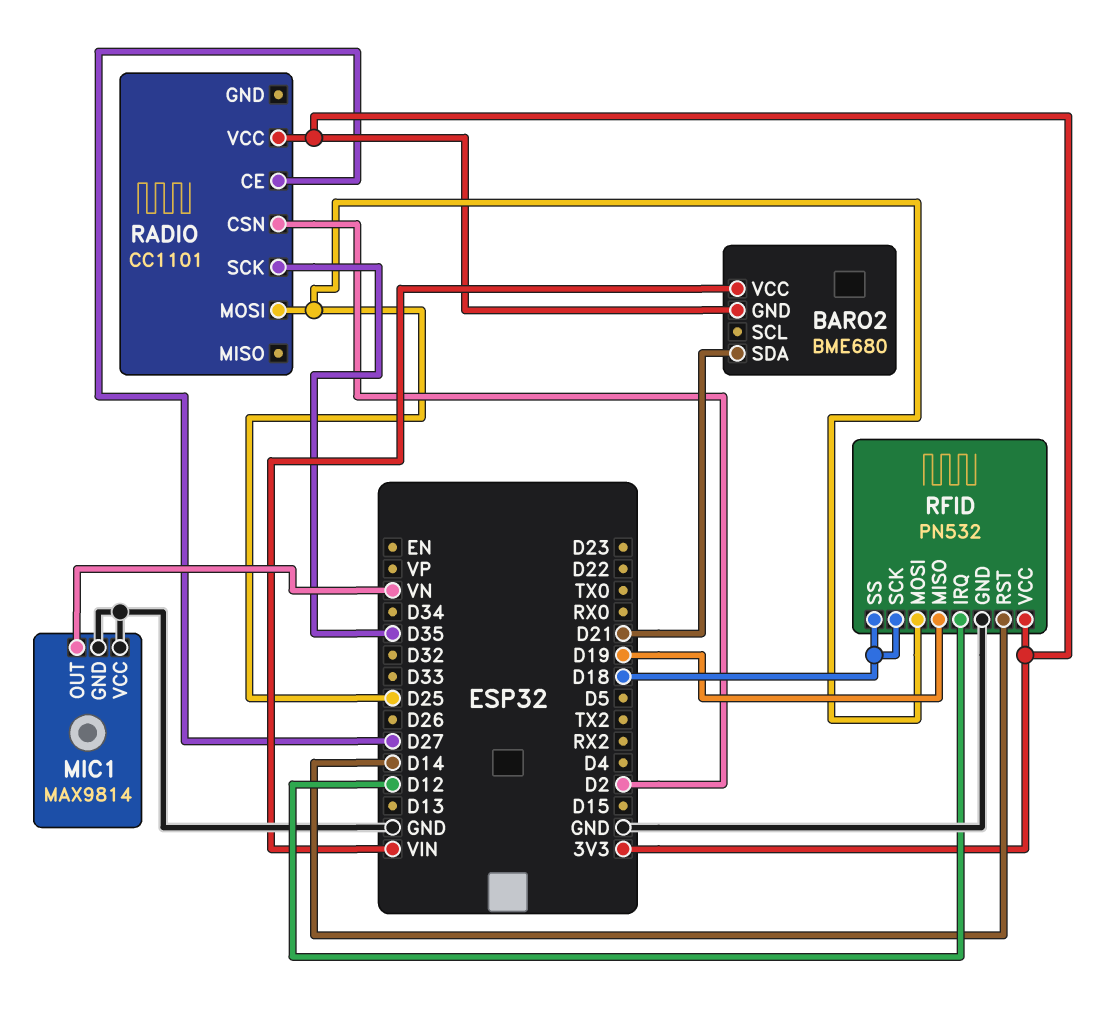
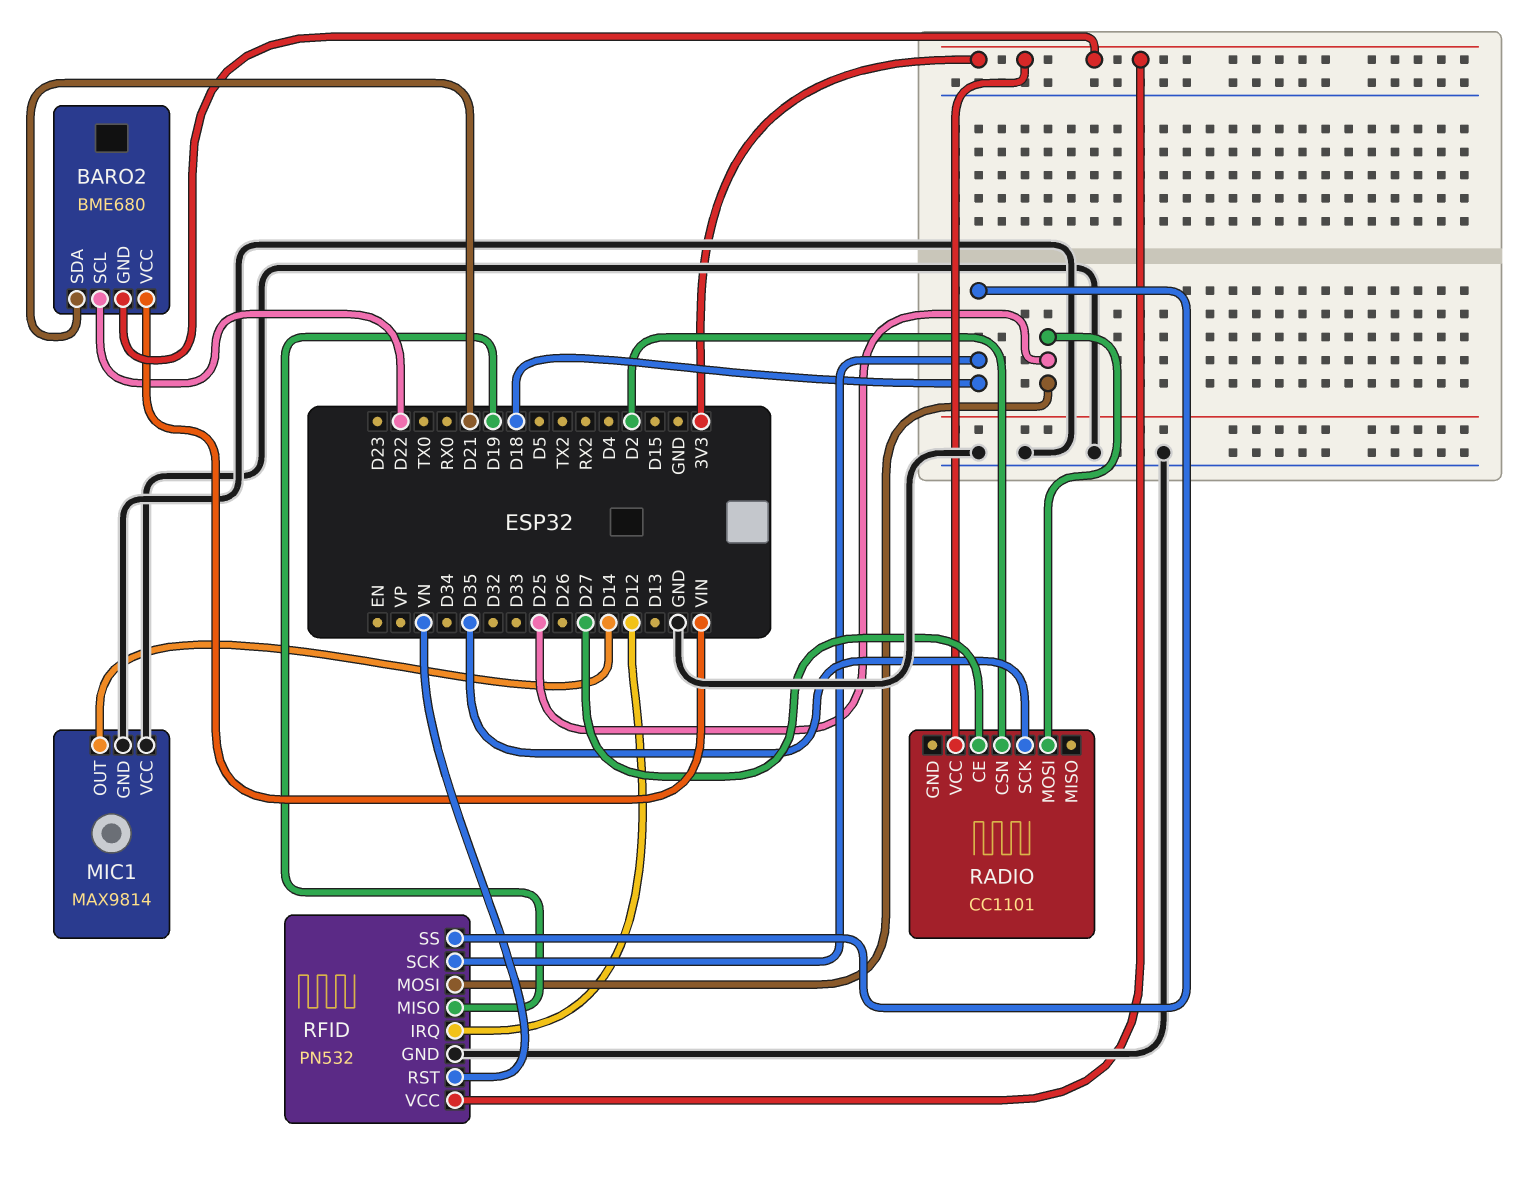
BARO2 pin SCL: none -> D22
MIC1 pin OUT: VN -> D14
RFID pin RST: D14 -> VN

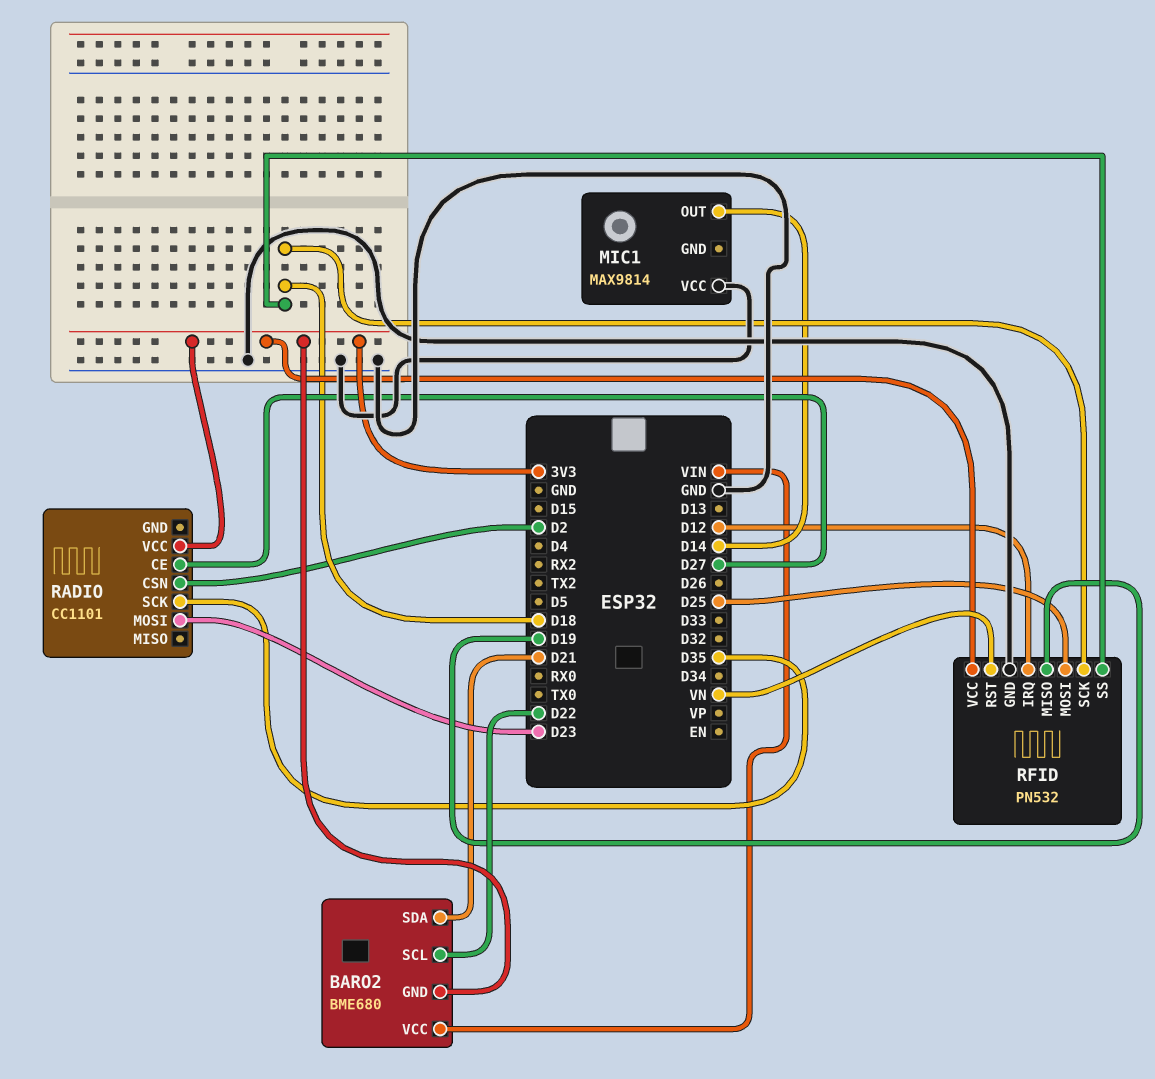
MIC1 pin GND: GND -> none
RADIO pin MOSI: D25 -> D23

